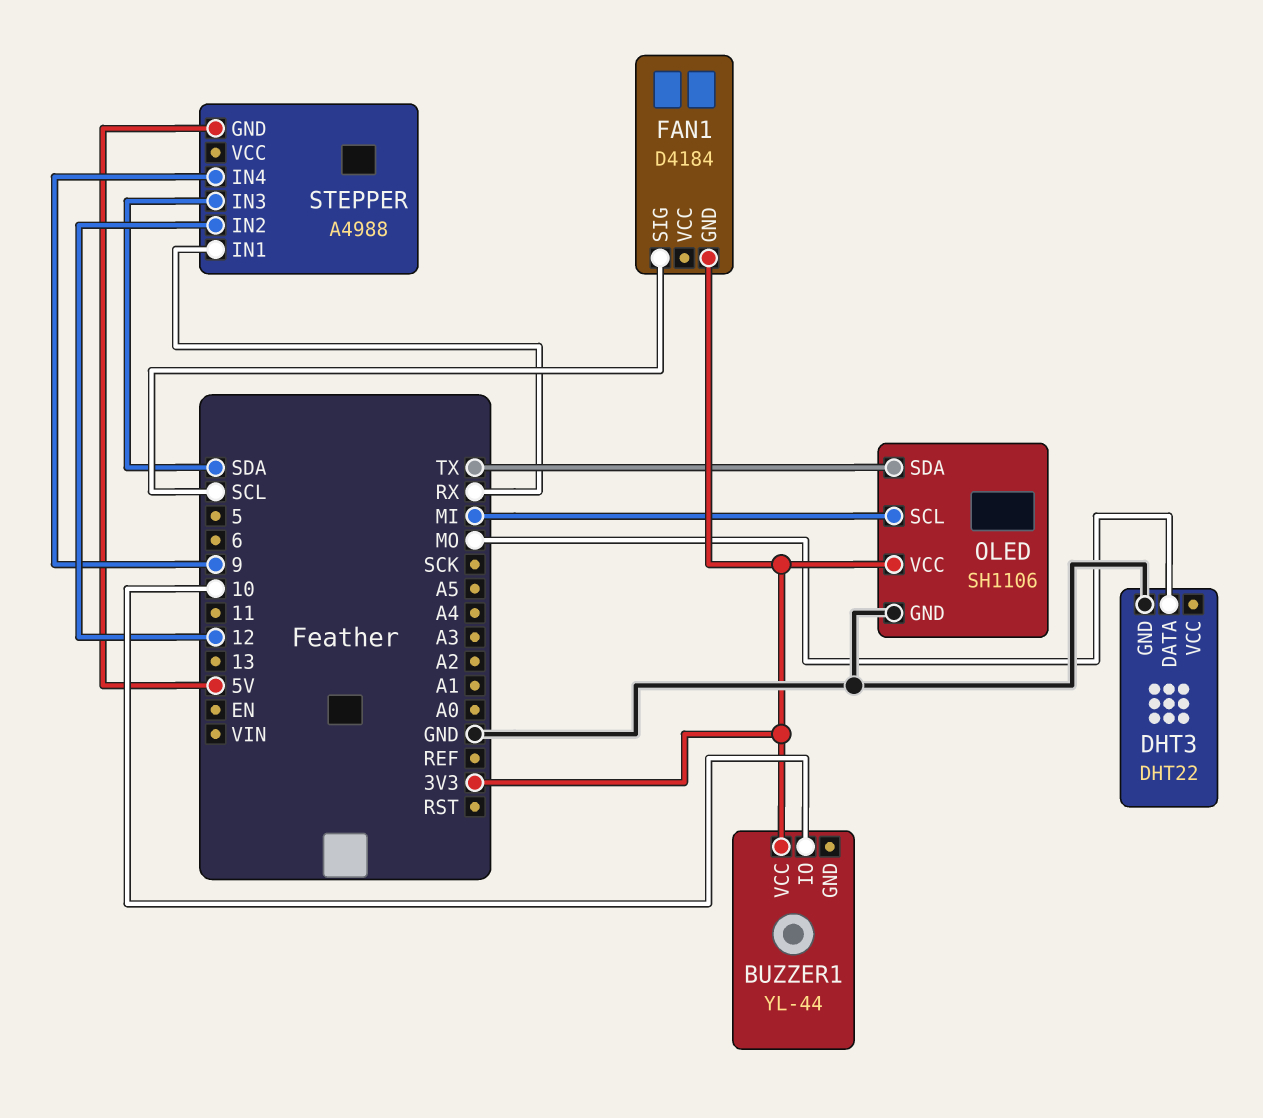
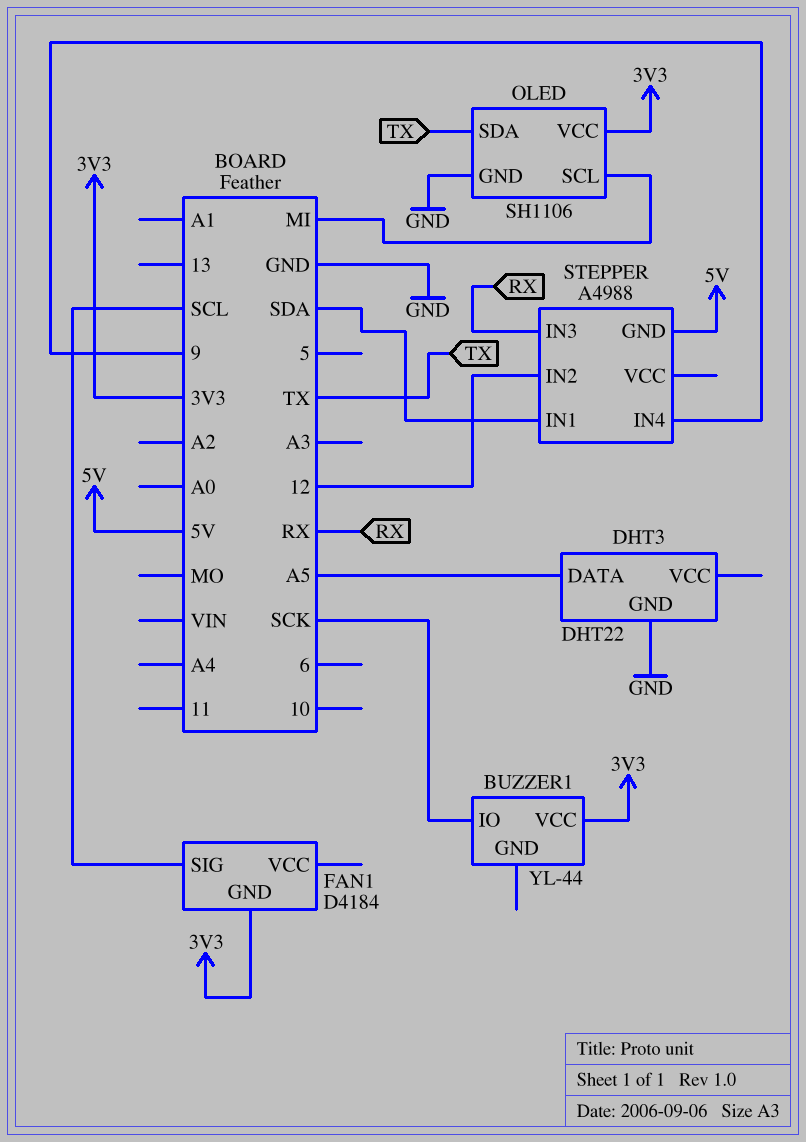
BUZZER1 pin IO: 10 -> SCK
DHT3 pin DATA: MO -> A5
STEPPER pin IN1: RX -> SDA
STEPPER pin IN3: SDA -> RX

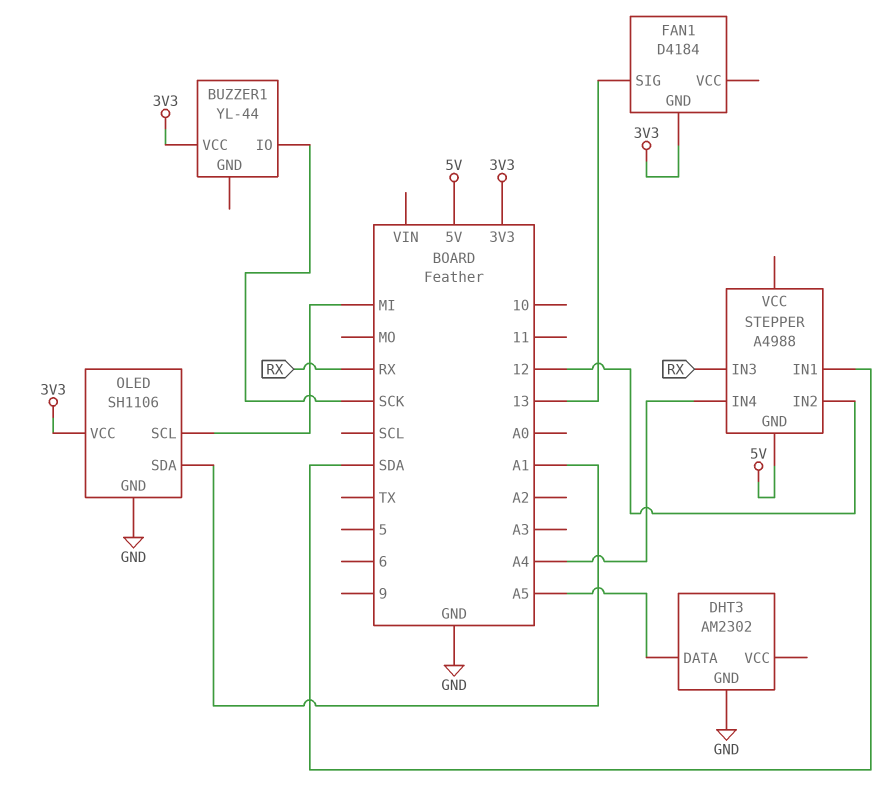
DHT3: DHT22 -> AM2302
FAN1 pin SIG: SCL -> 13
OLED pin SDA: TX -> A1
STEPPER pin IN4: 9 -> A4

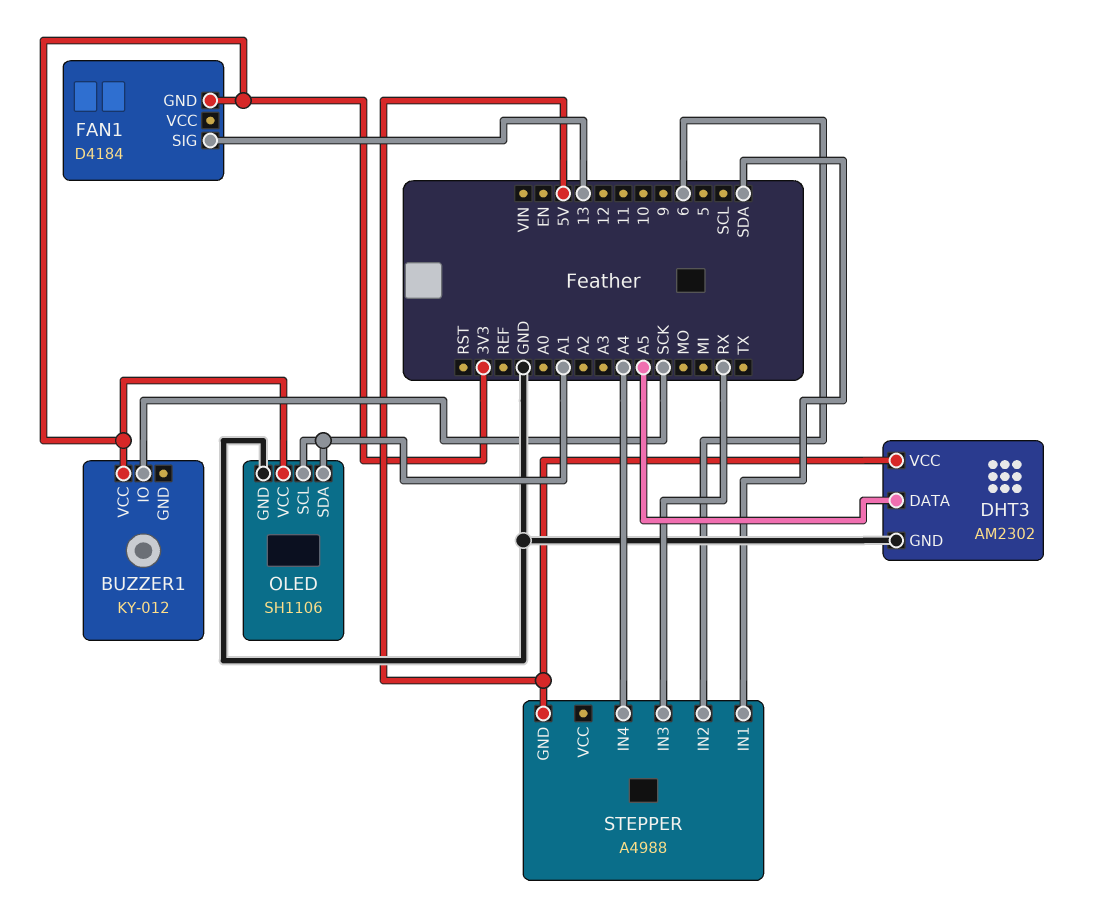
BUZZER1: YL-44 -> KY-012
DHT3 pin VCC: none -> 5V
OLED pin SCL: MI -> A1
STEPPER pin IN2: 12 -> 6

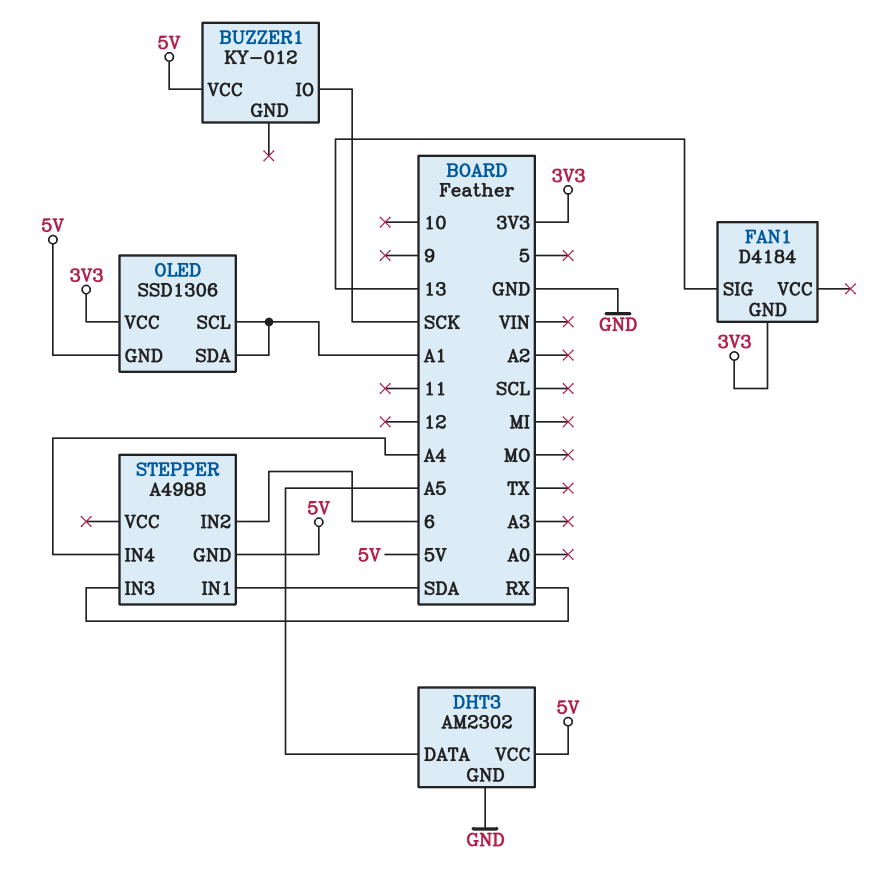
BUZZER1 pin VCC: 3V3 -> 5V
OLED: SH1106 -> SSD1306
OLED pin GND: GND -> 5V

